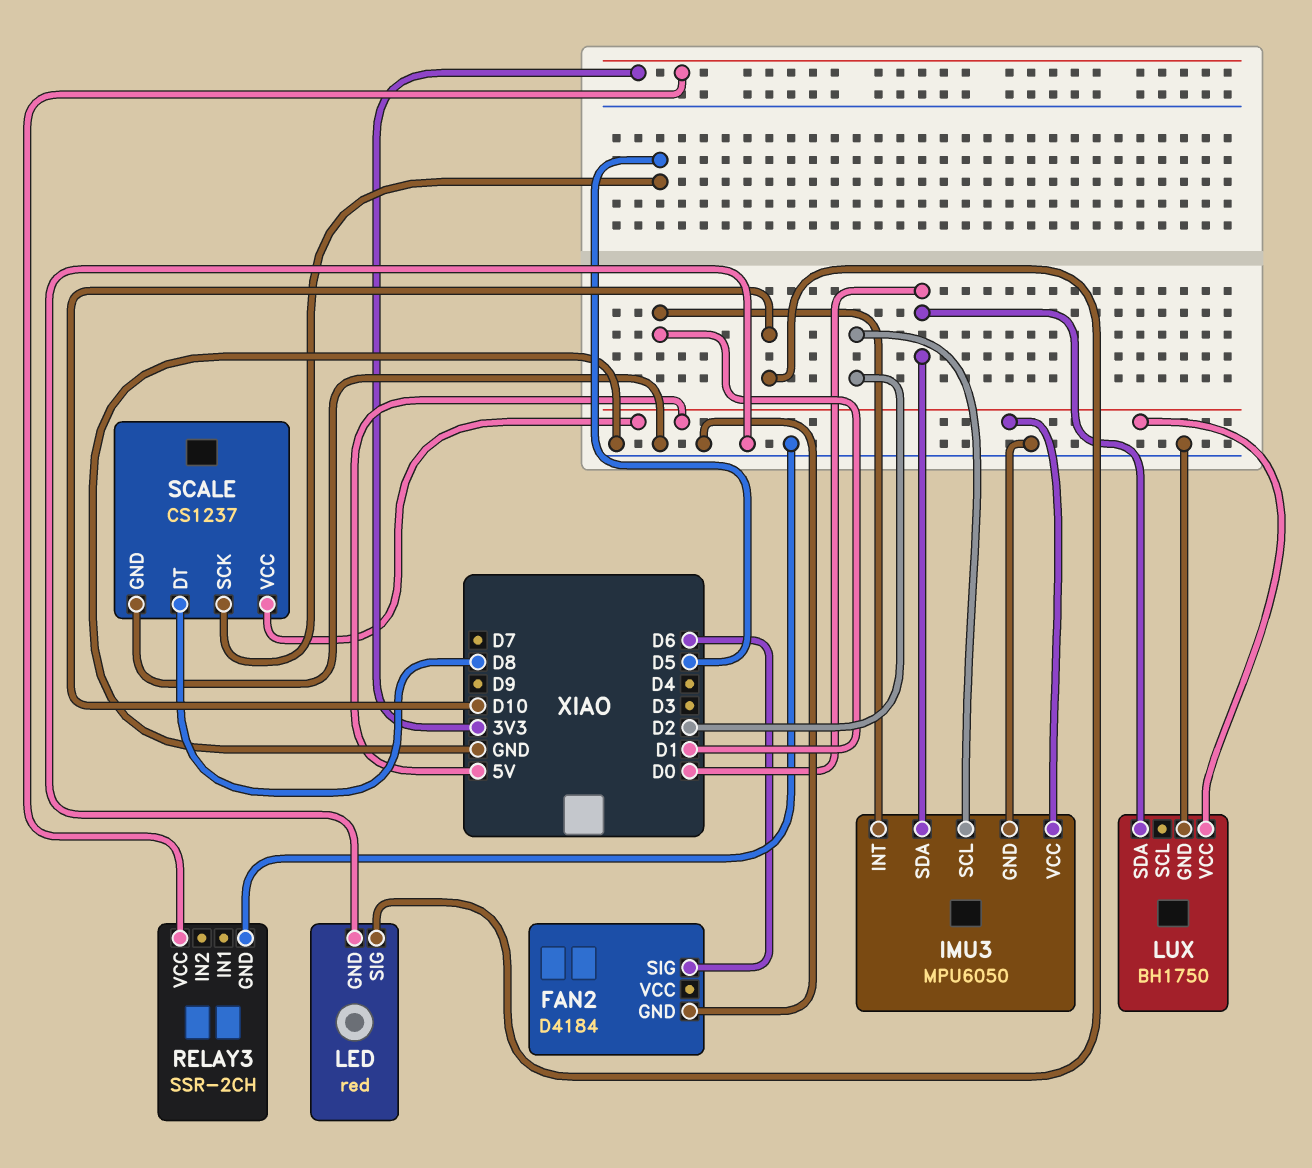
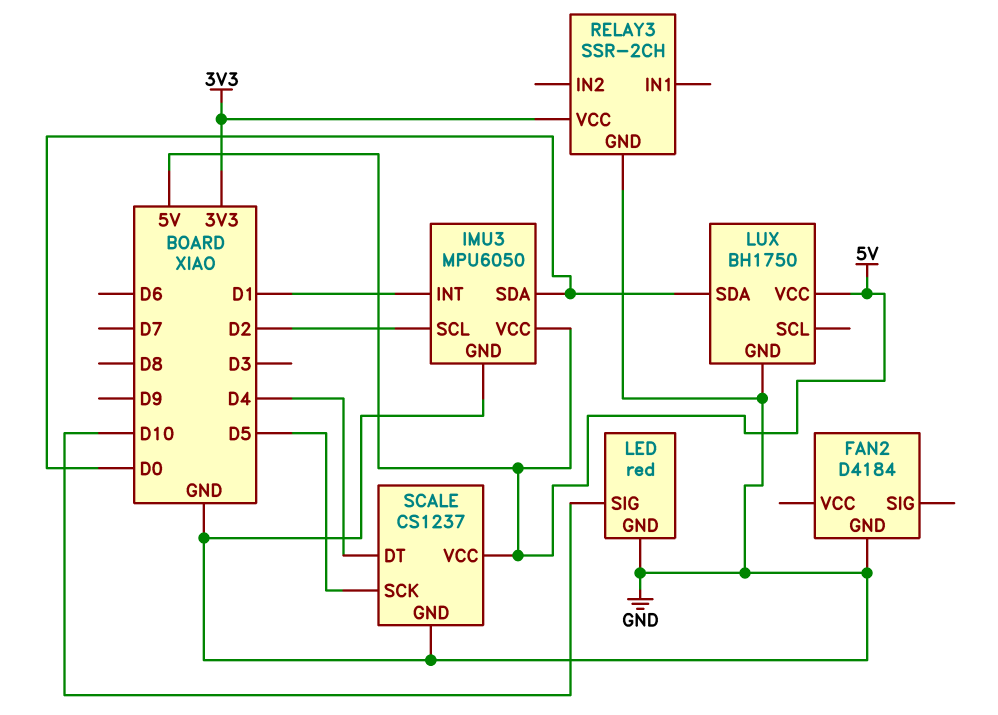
FAN2 pin SIG: D6 -> none
SCALE pin DT: D8 -> D4

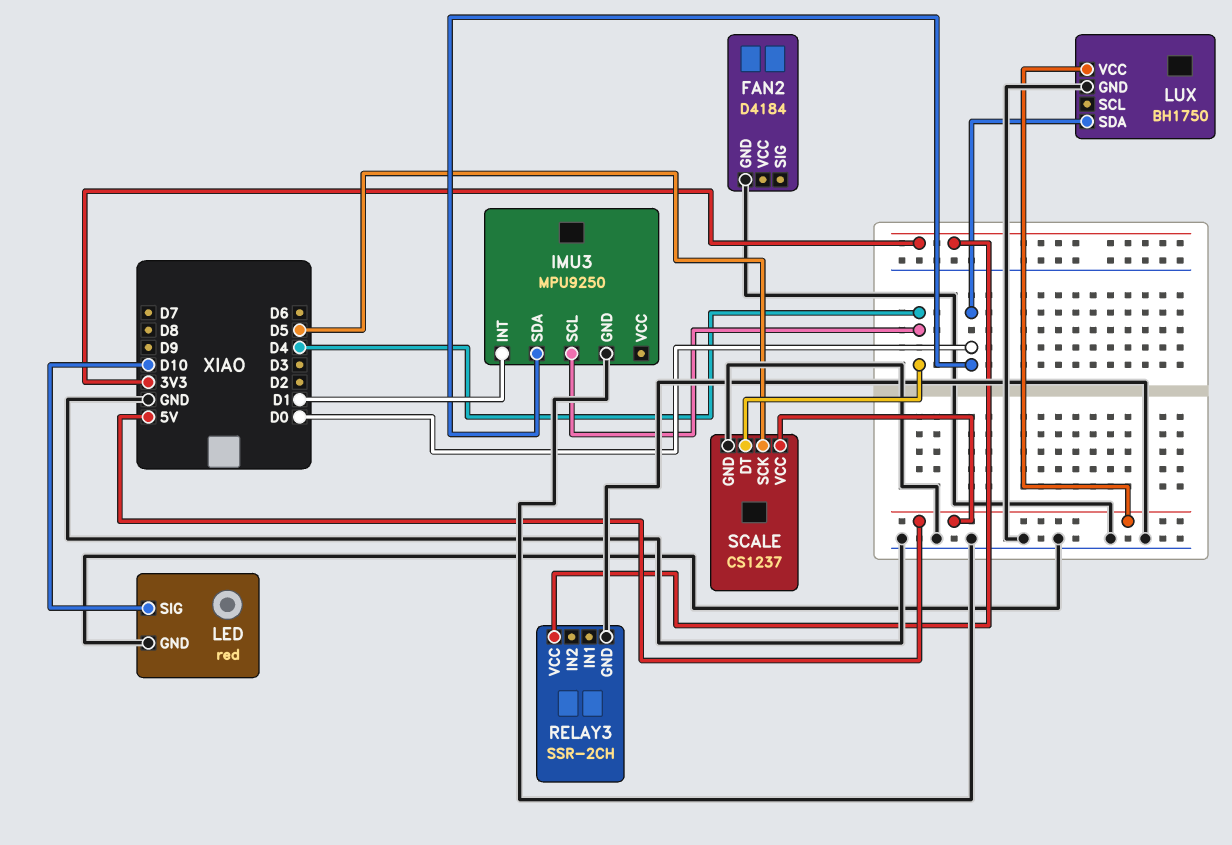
IMU3: MPU6050 -> MPU9250
IMU3 pin SCL: D2 -> D4
IMU3 pin VCC: 5V -> none

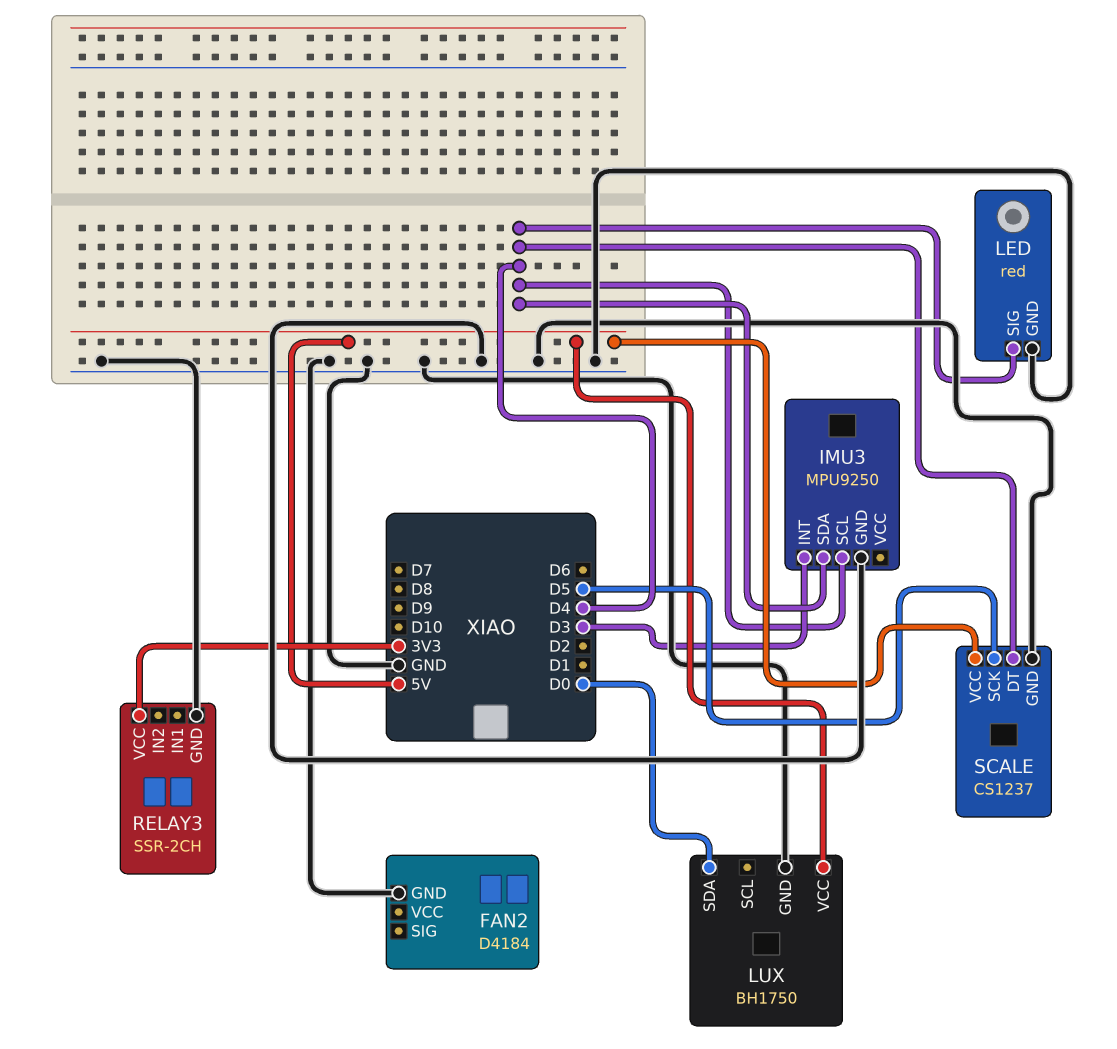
IMU3 pin INT: D1 -> D3
IMU3 pin SDA: D0 -> D4
LED pin SIG: D10 -> D4

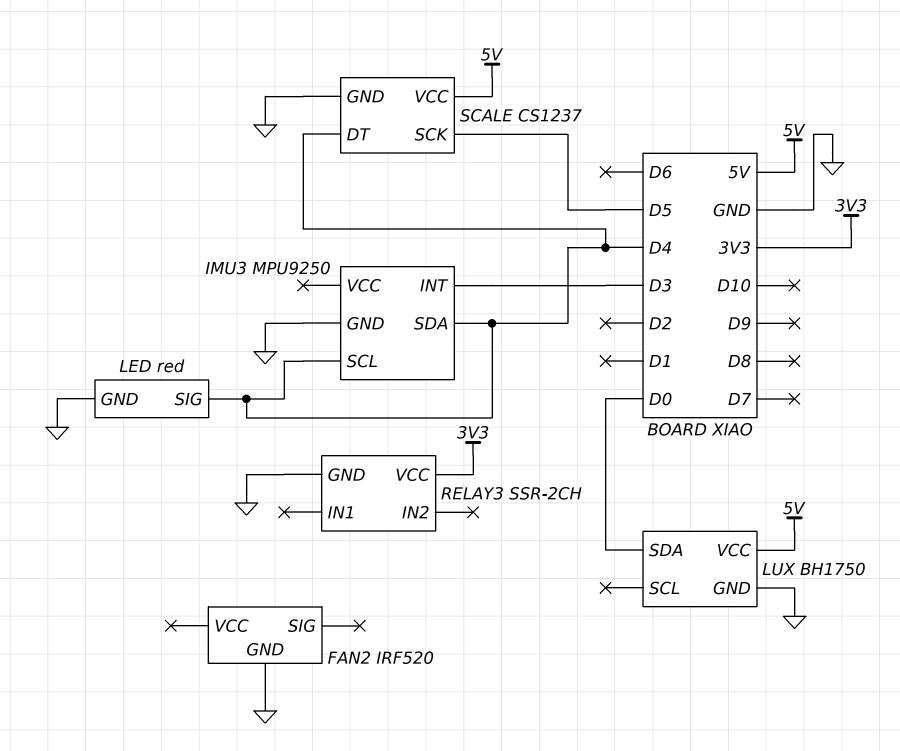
FAN2: D4184 -> IRF520

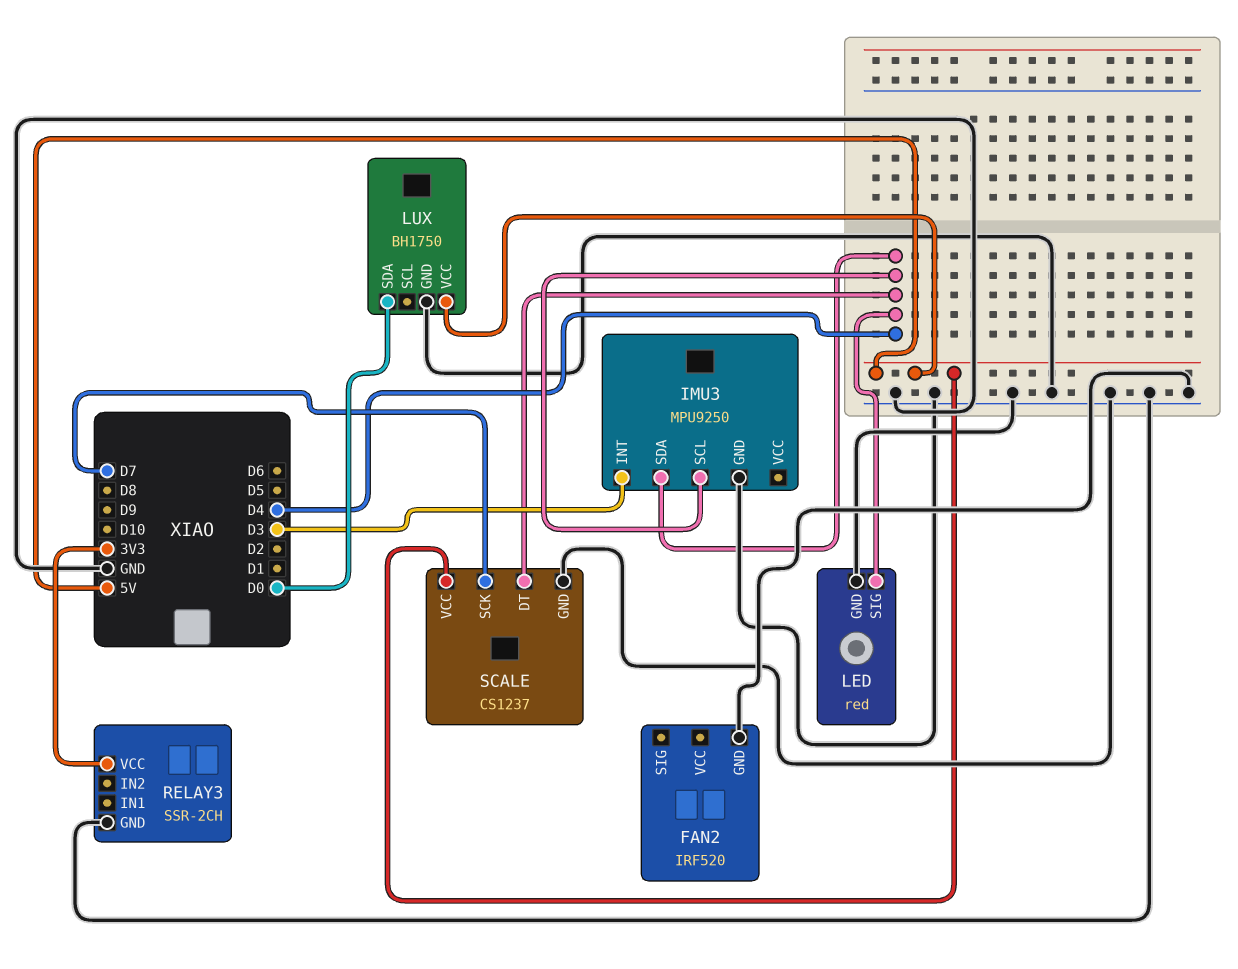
SCALE pin SCK: D5 -> D7

